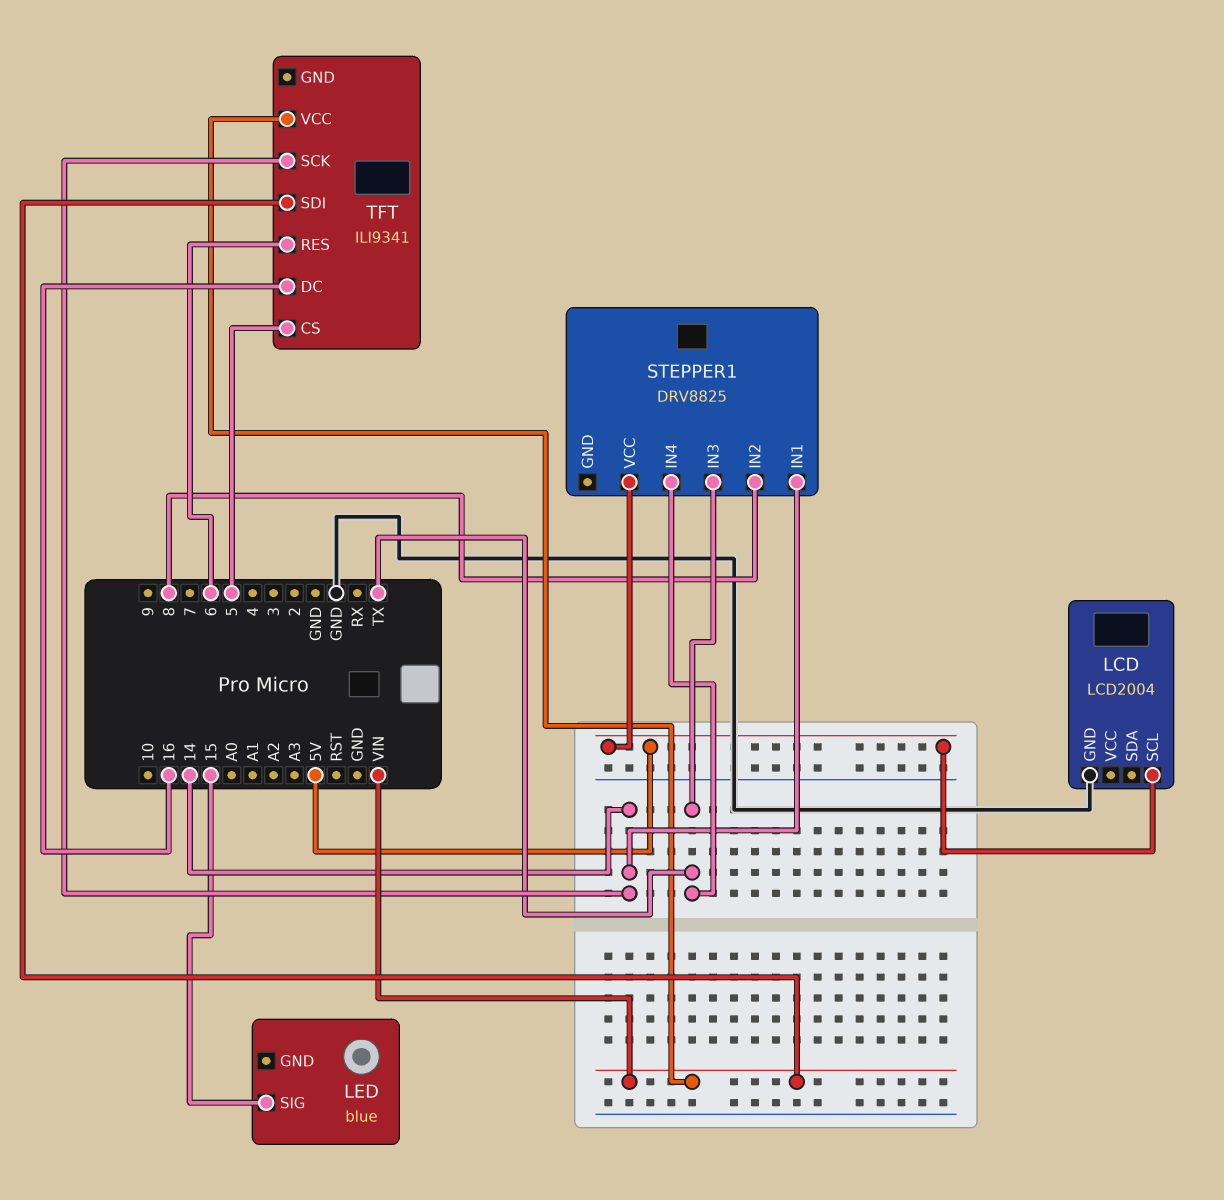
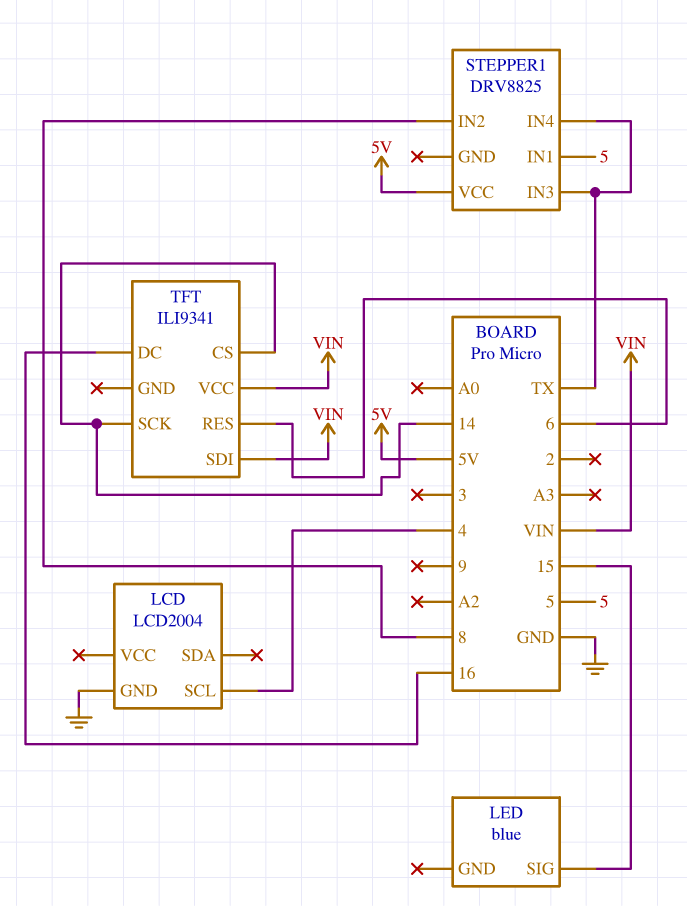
LCD pin SCL: 5V -> 4
STEPPER1 pin IN1: 14 -> 5
TFT pin CS: 5 -> 14

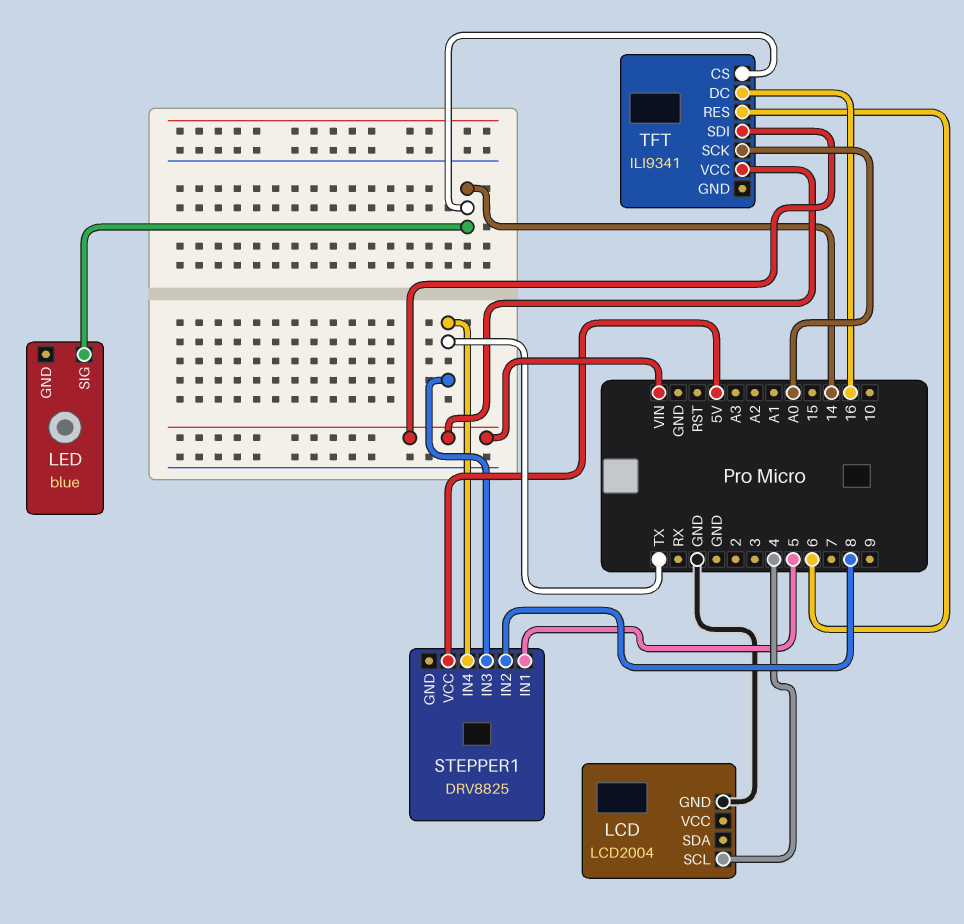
LED pin SIG: 15 -> 14
TFT pin SCK: 14 -> A0

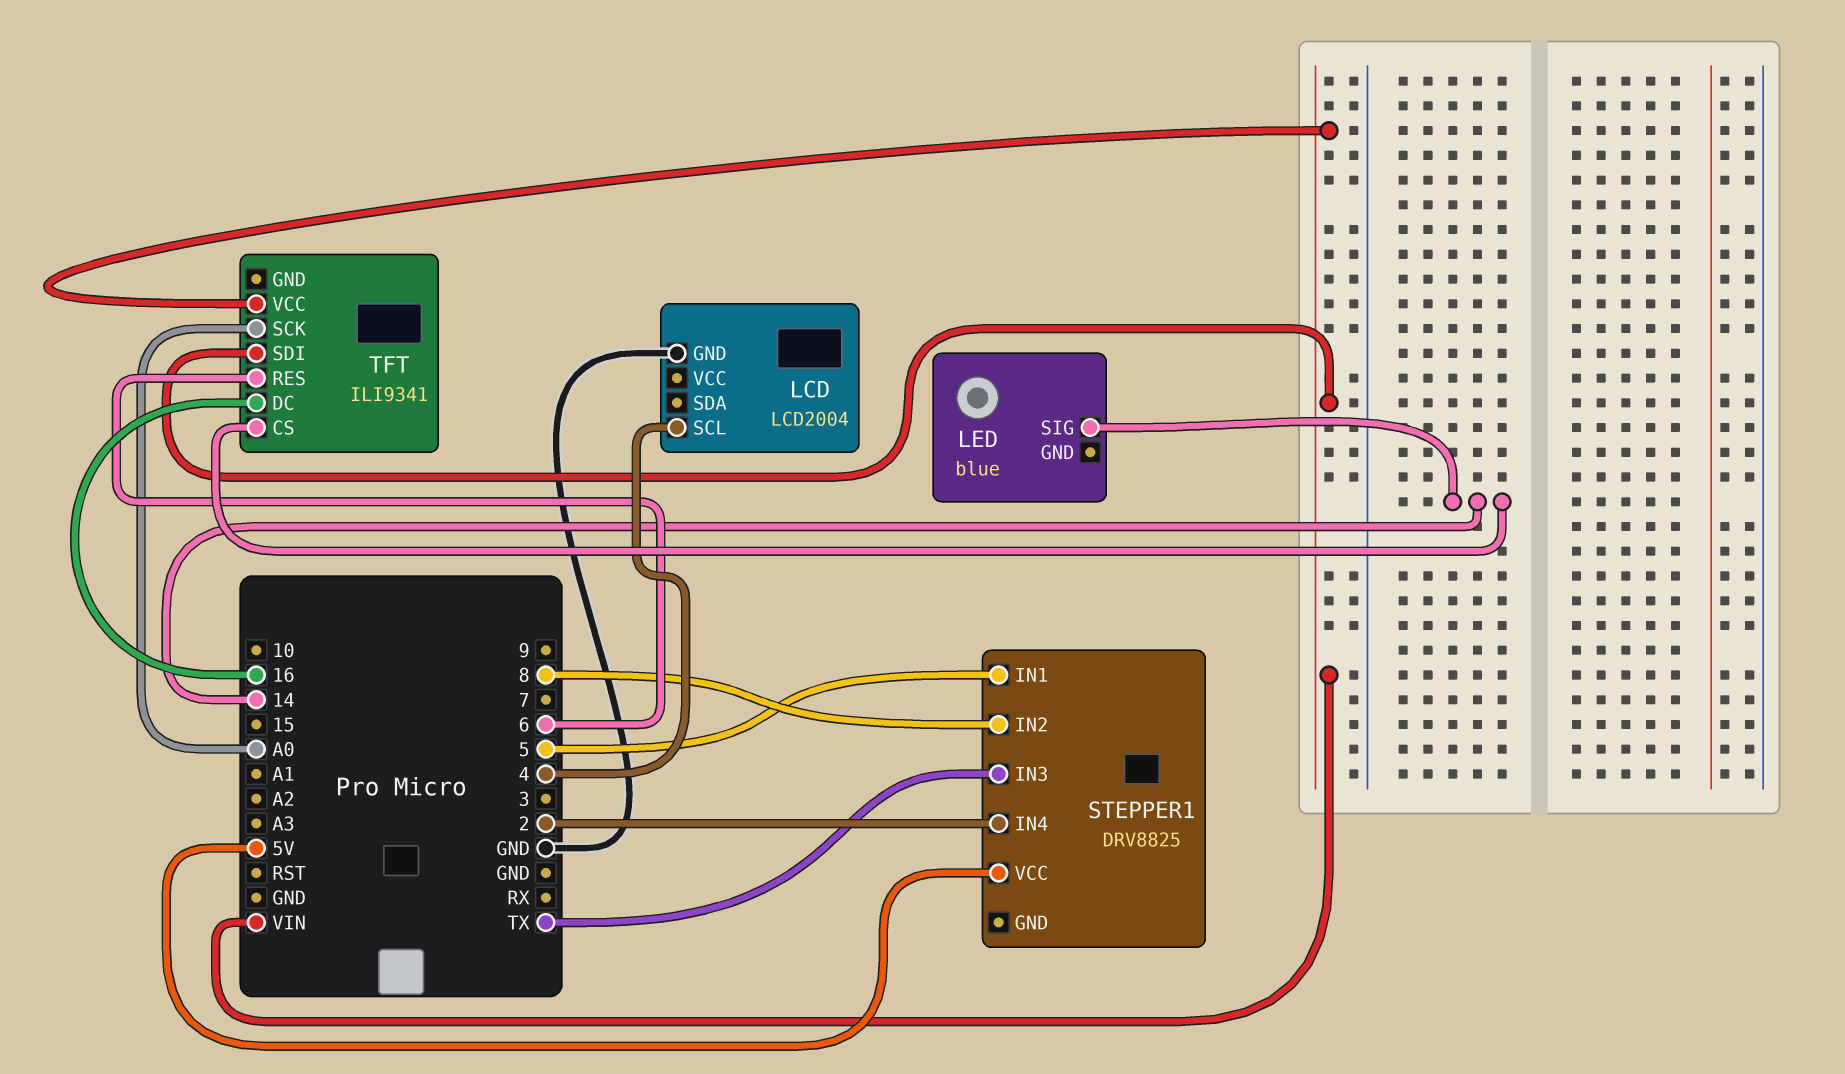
STEPPER1 pin IN4: TX -> 2

